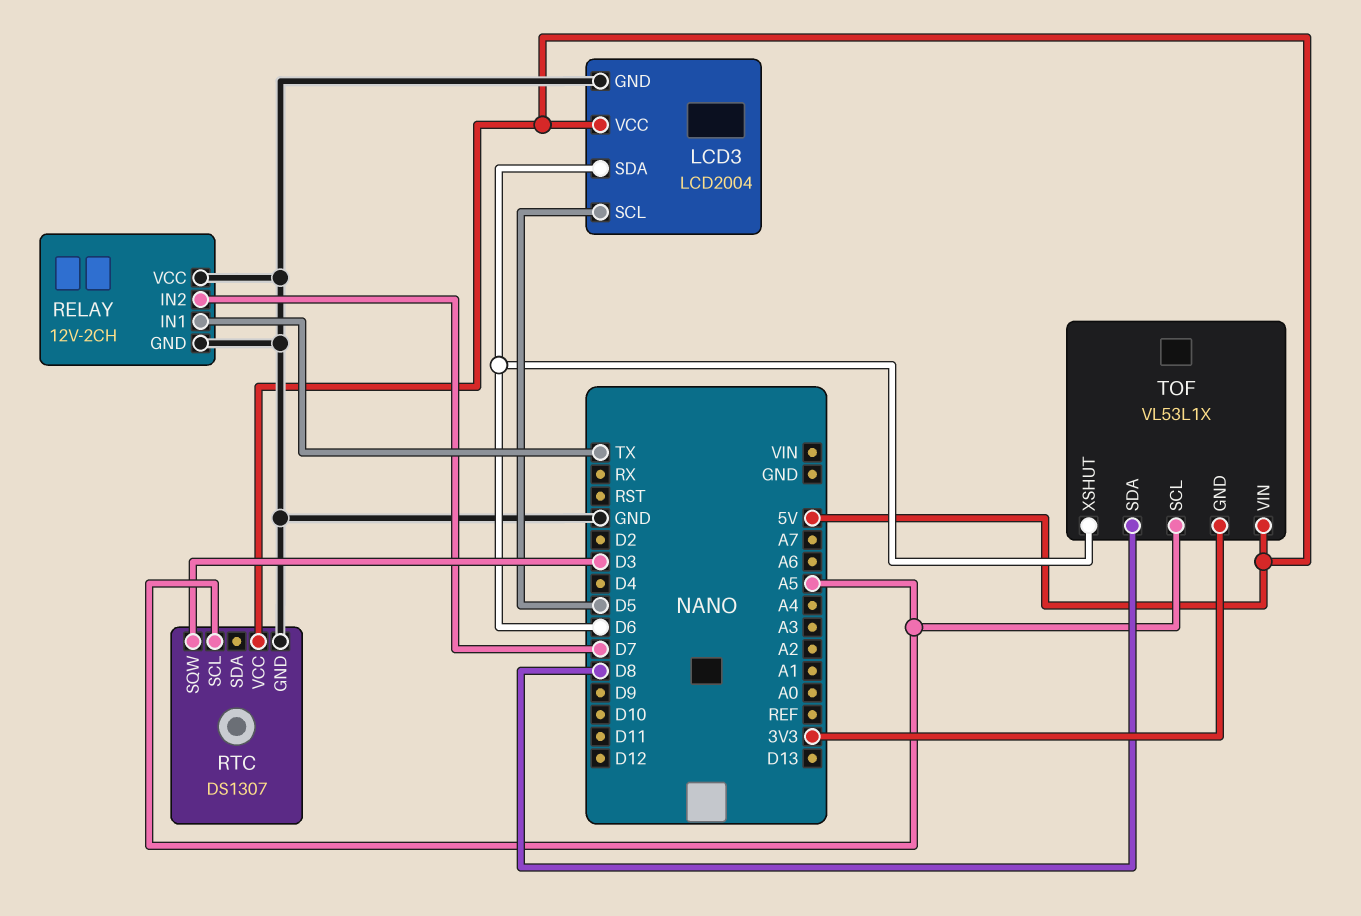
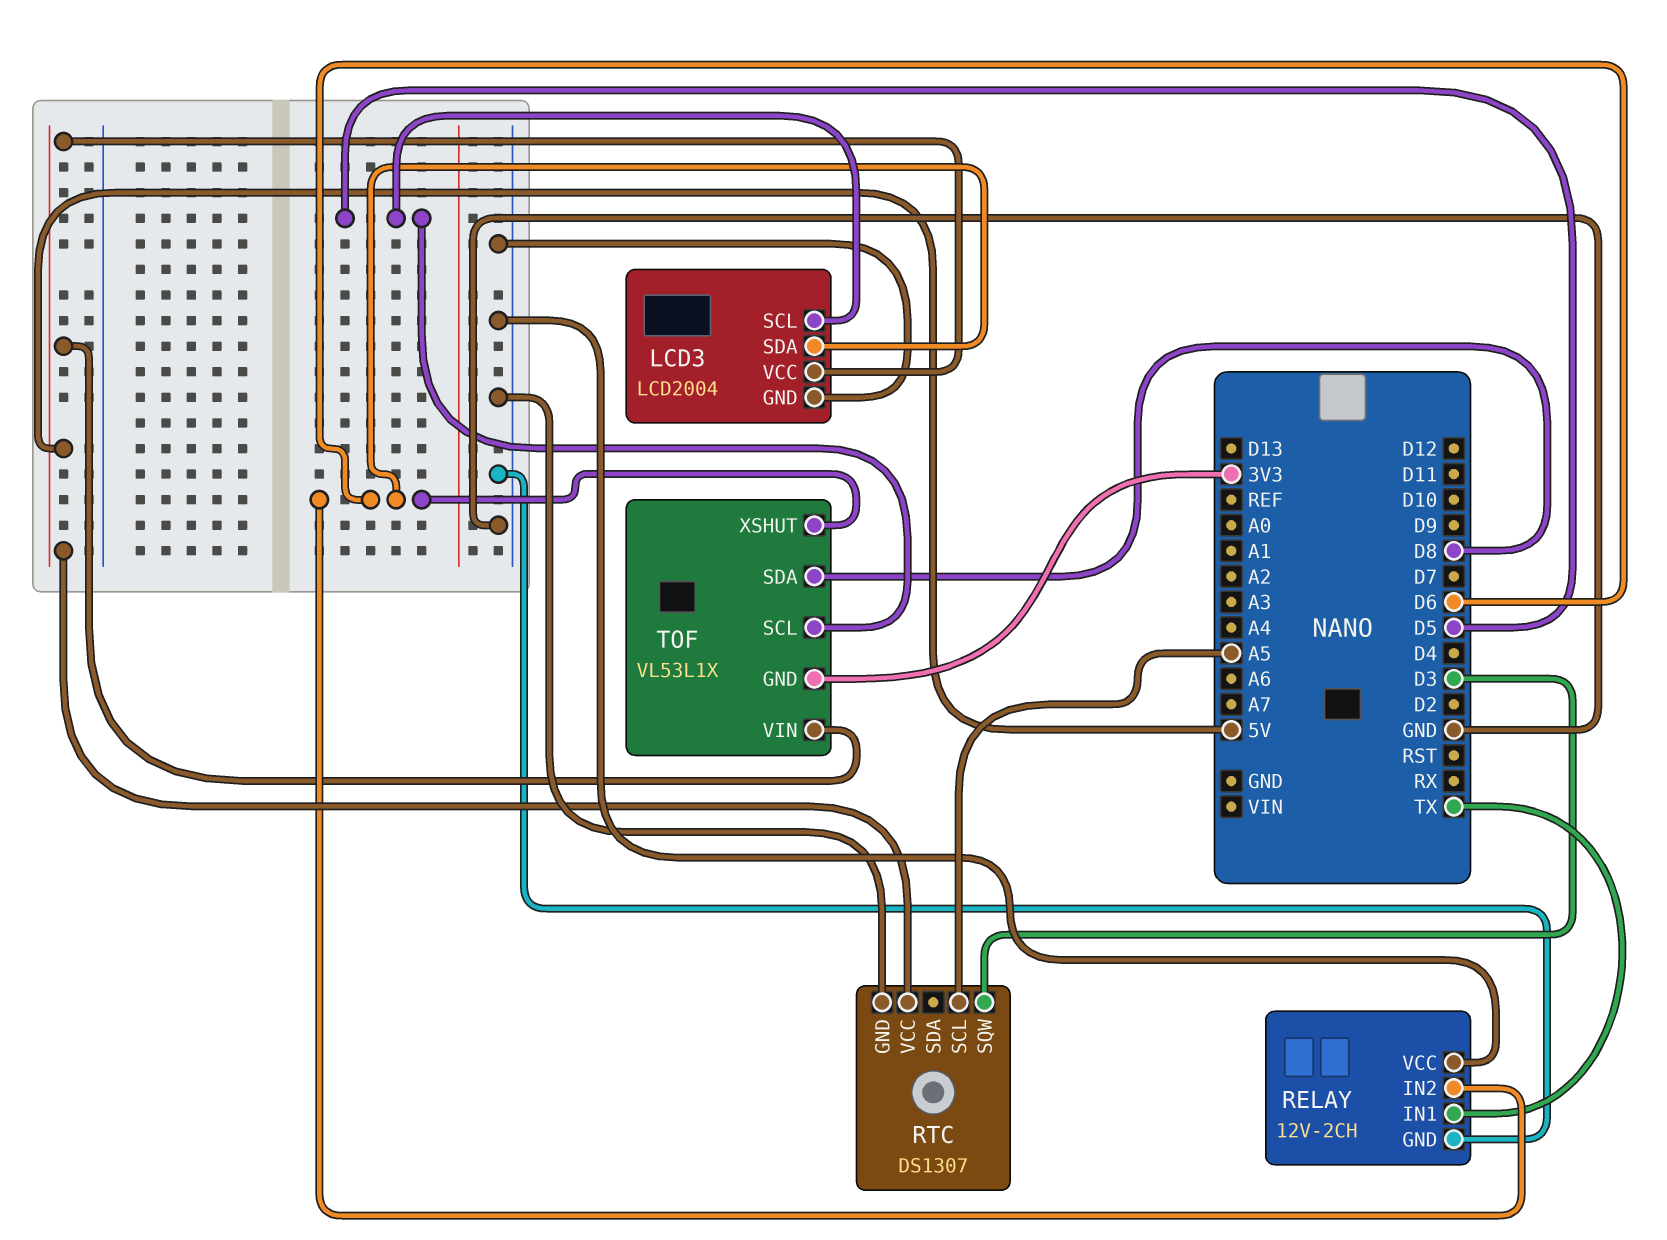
RELAY pin IN2: D7 -> D6
TOF pin SCL: A5 -> D5

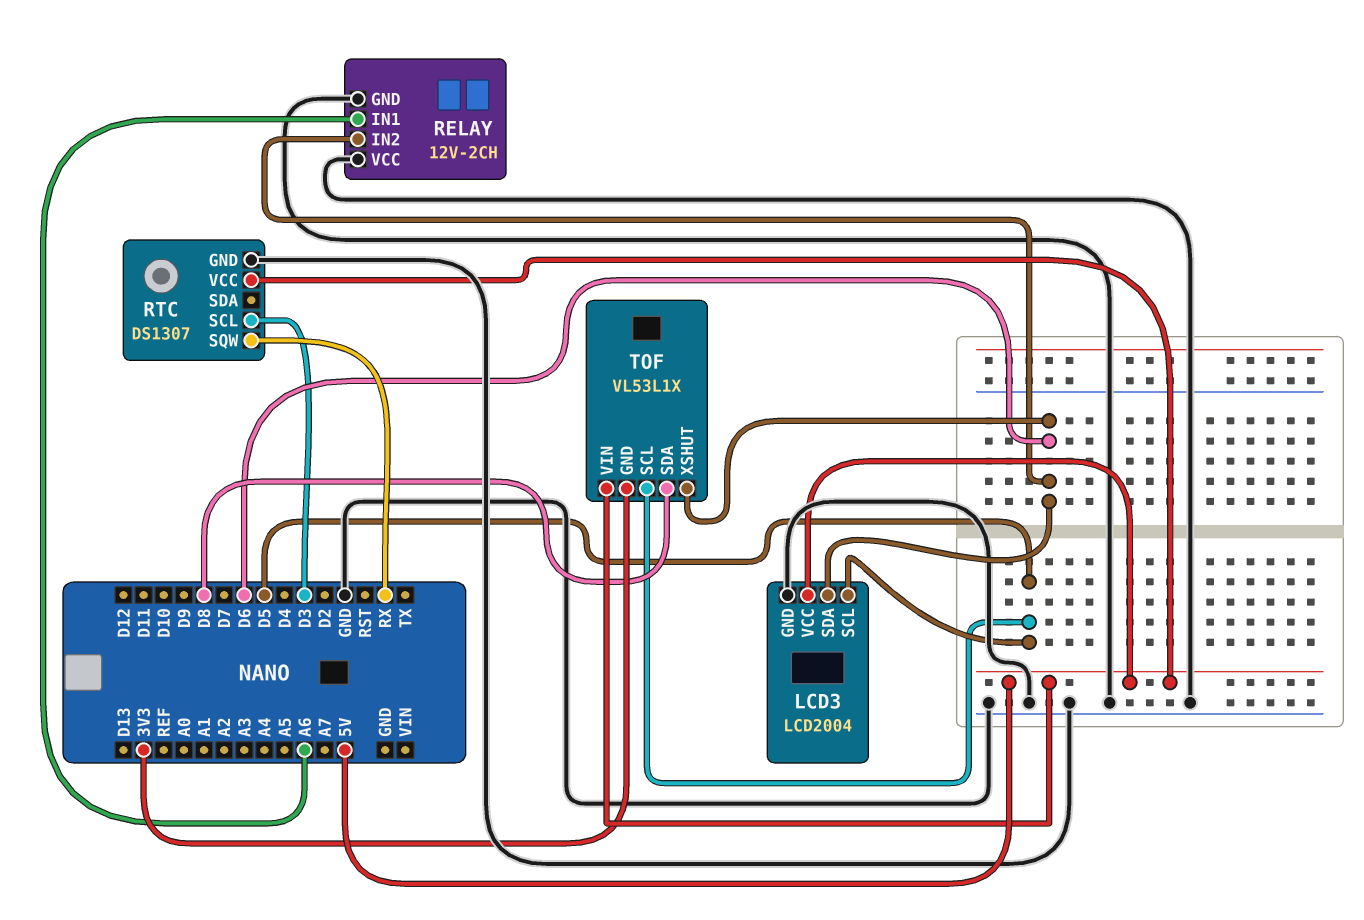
RELAY pin IN1: TX -> A6
RTC pin SCL: A5 -> D3
RTC pin SQW: D3 -> RX

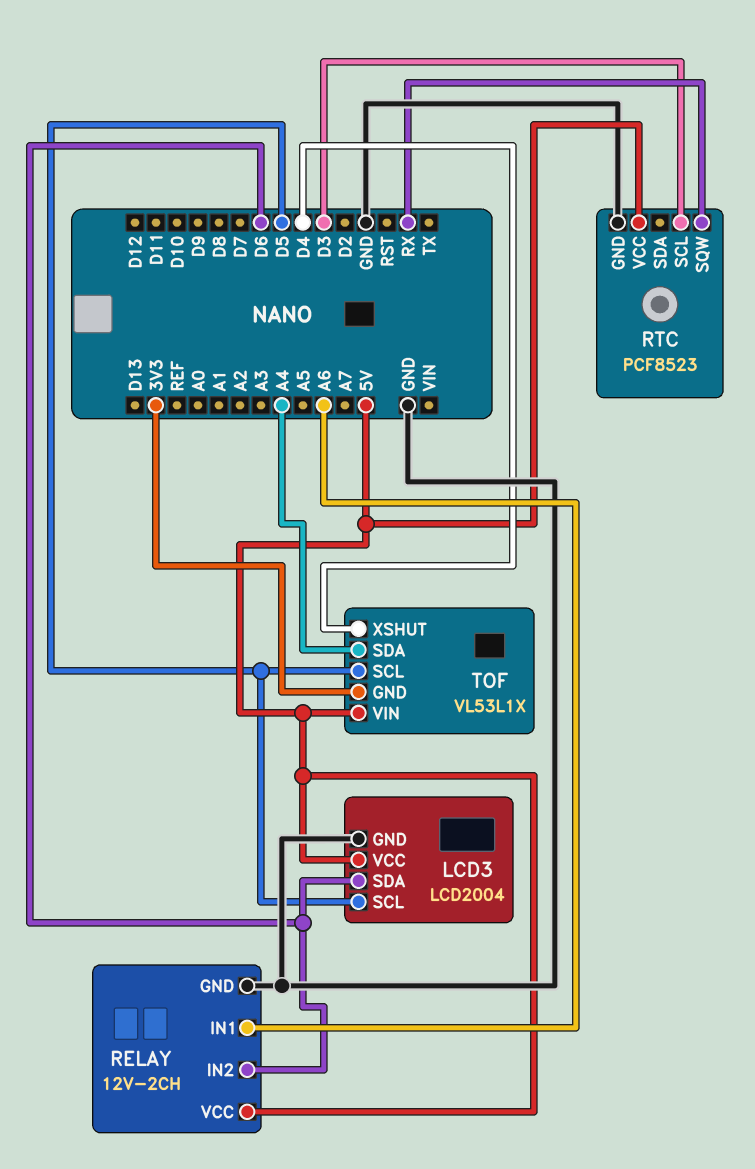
RELAY pin VCC: GND -> 5V
RTC: DS1307 -> PCF8523
TOF pin SDA: D8 -> A4
TOF pin XSHUT: D6 -> D4

